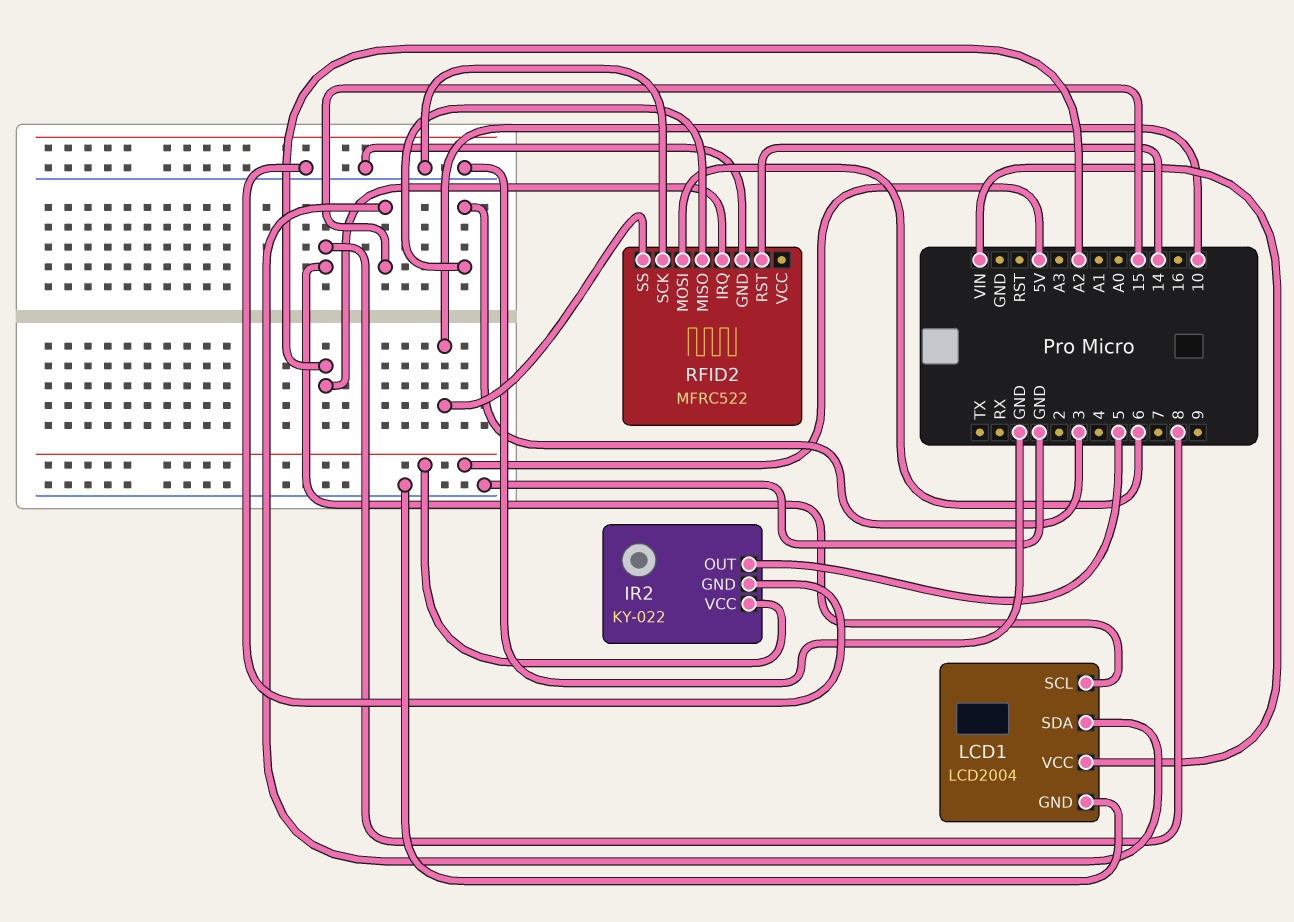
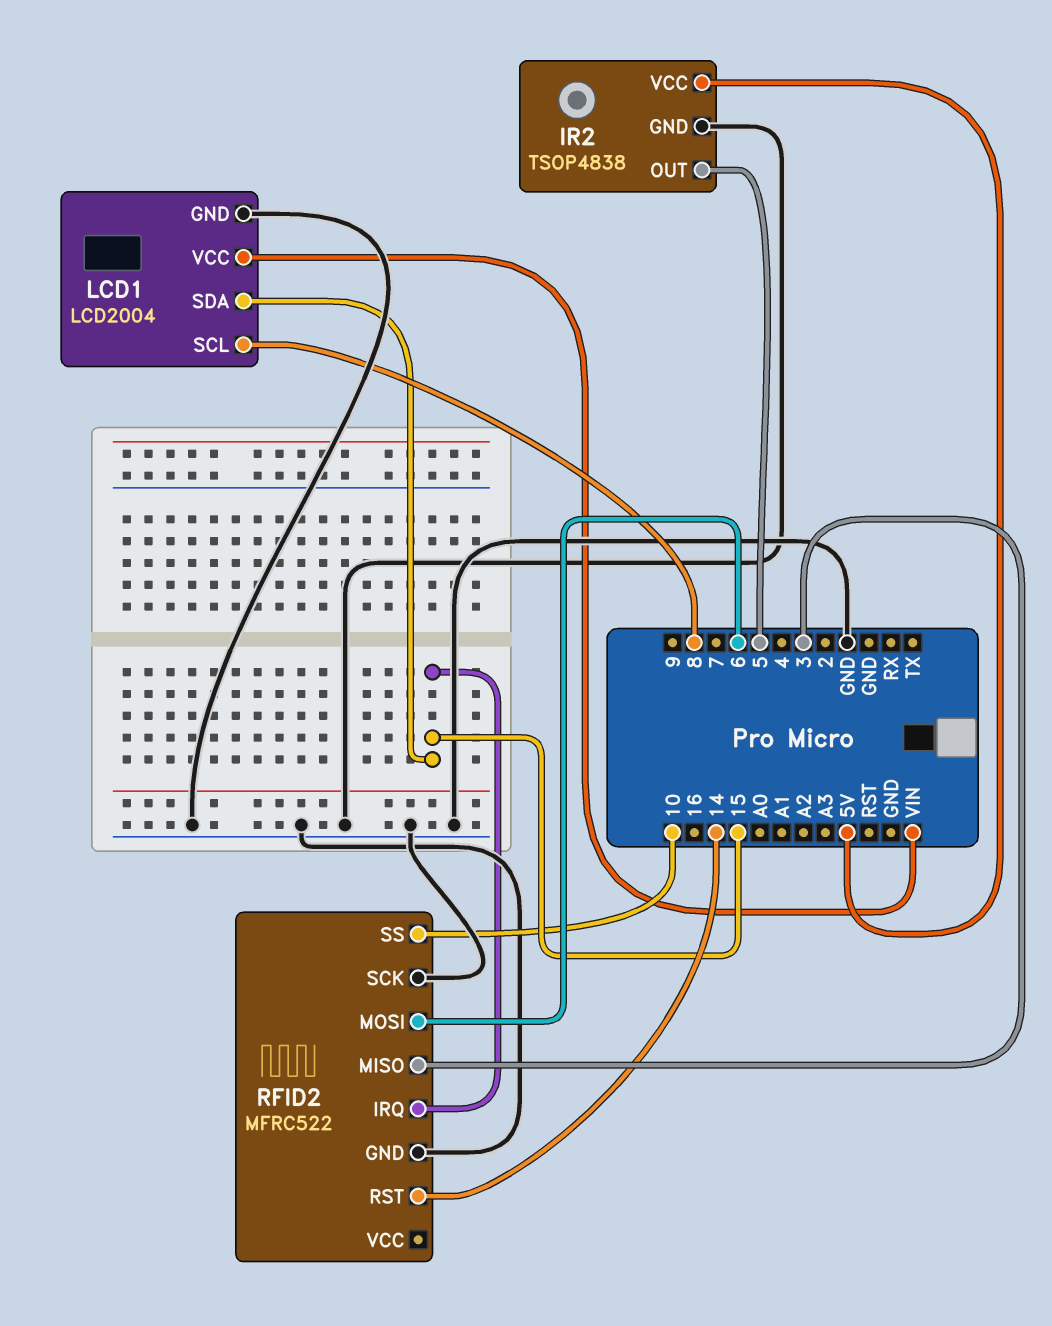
IR2: KY-022 -> TSOP4838
RFID2 pin IRQ: A2 -> 15

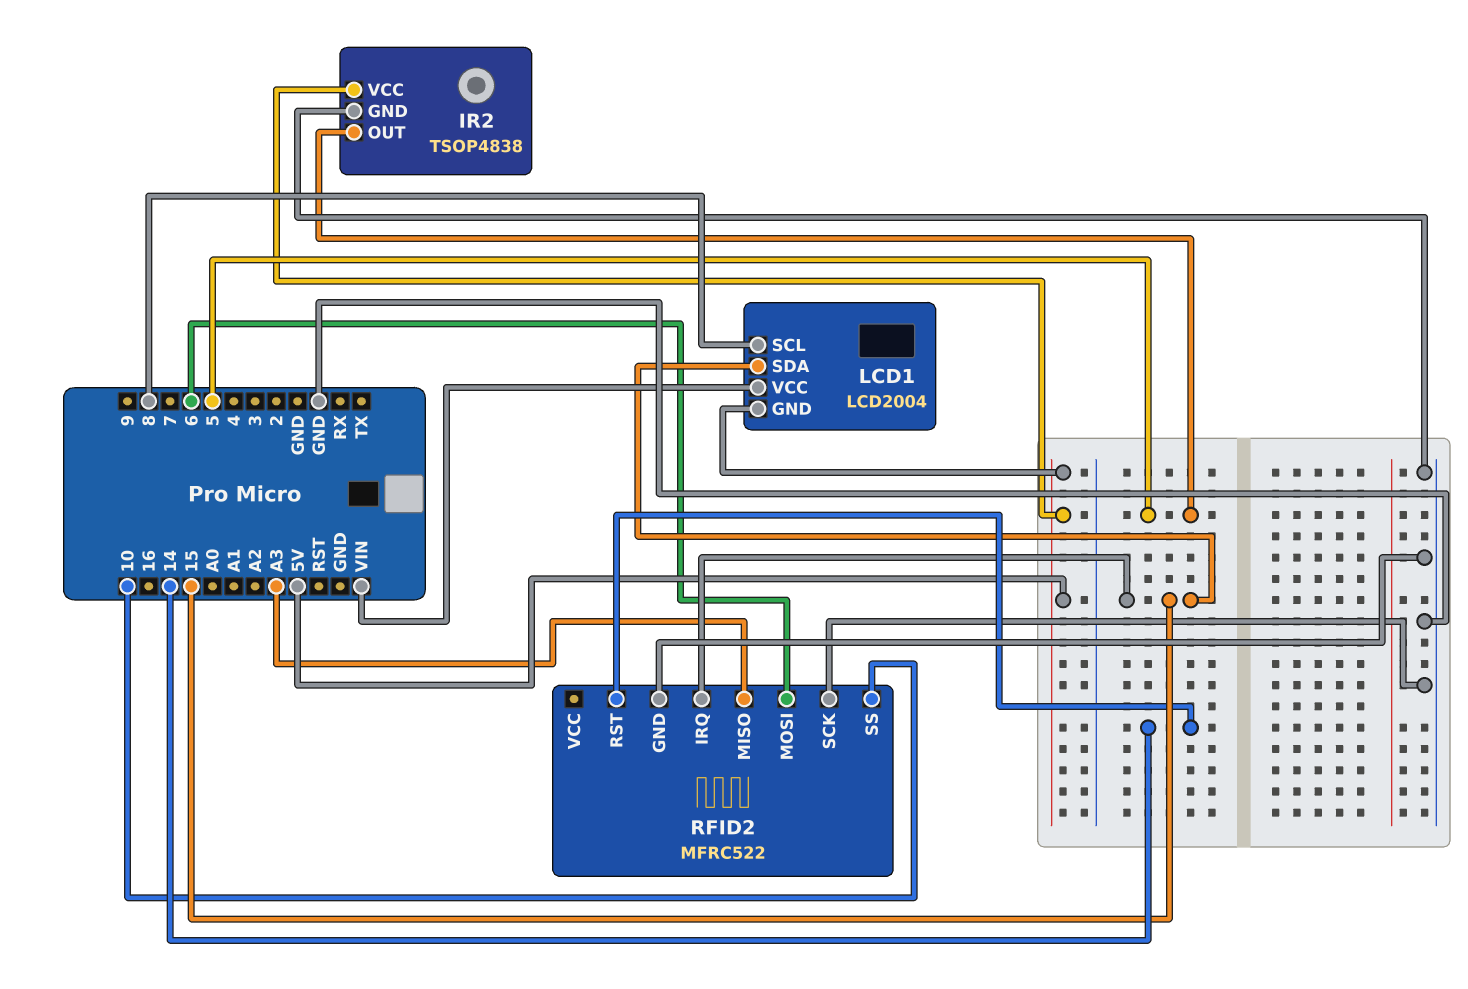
LCD1 pin GND: GND -> 5V
RFID2 pin MISO: 3 -> A3

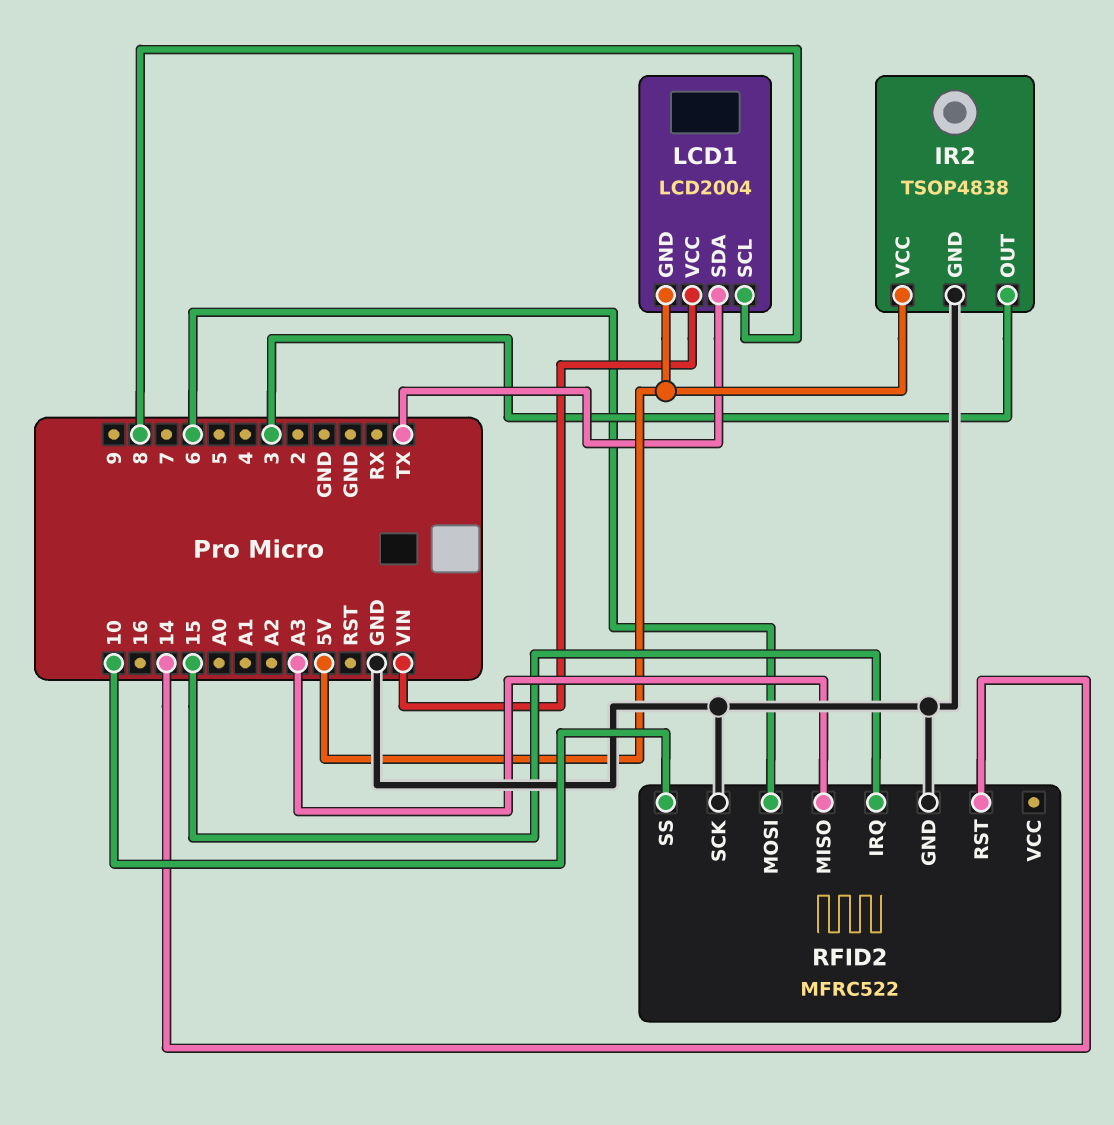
IR2 pin OUT: 5 -> 3
LCD1 pin SDA: 15 -> TX

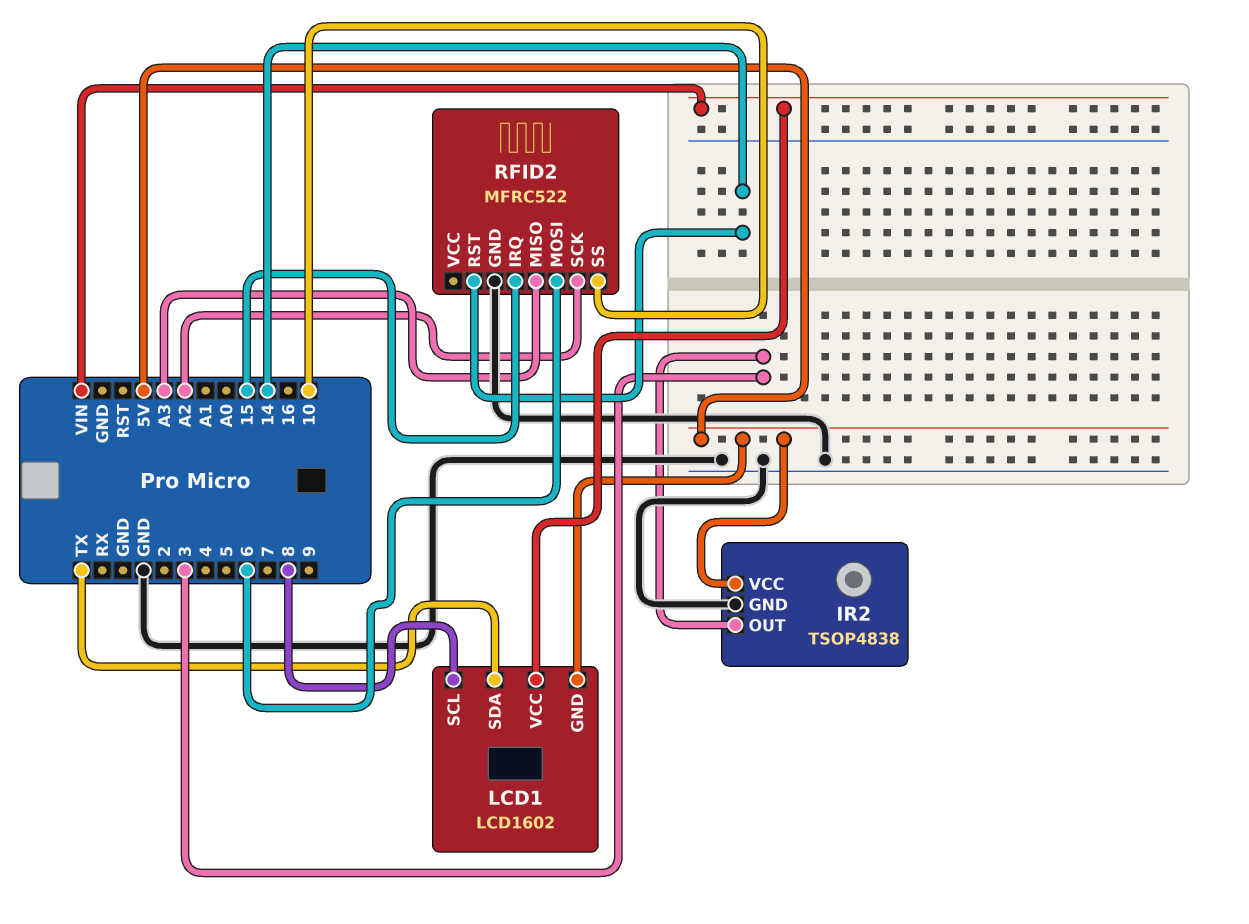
LCD1: LCD2004 -> LCD1602
RFID2 pin SCK: GND -> A2

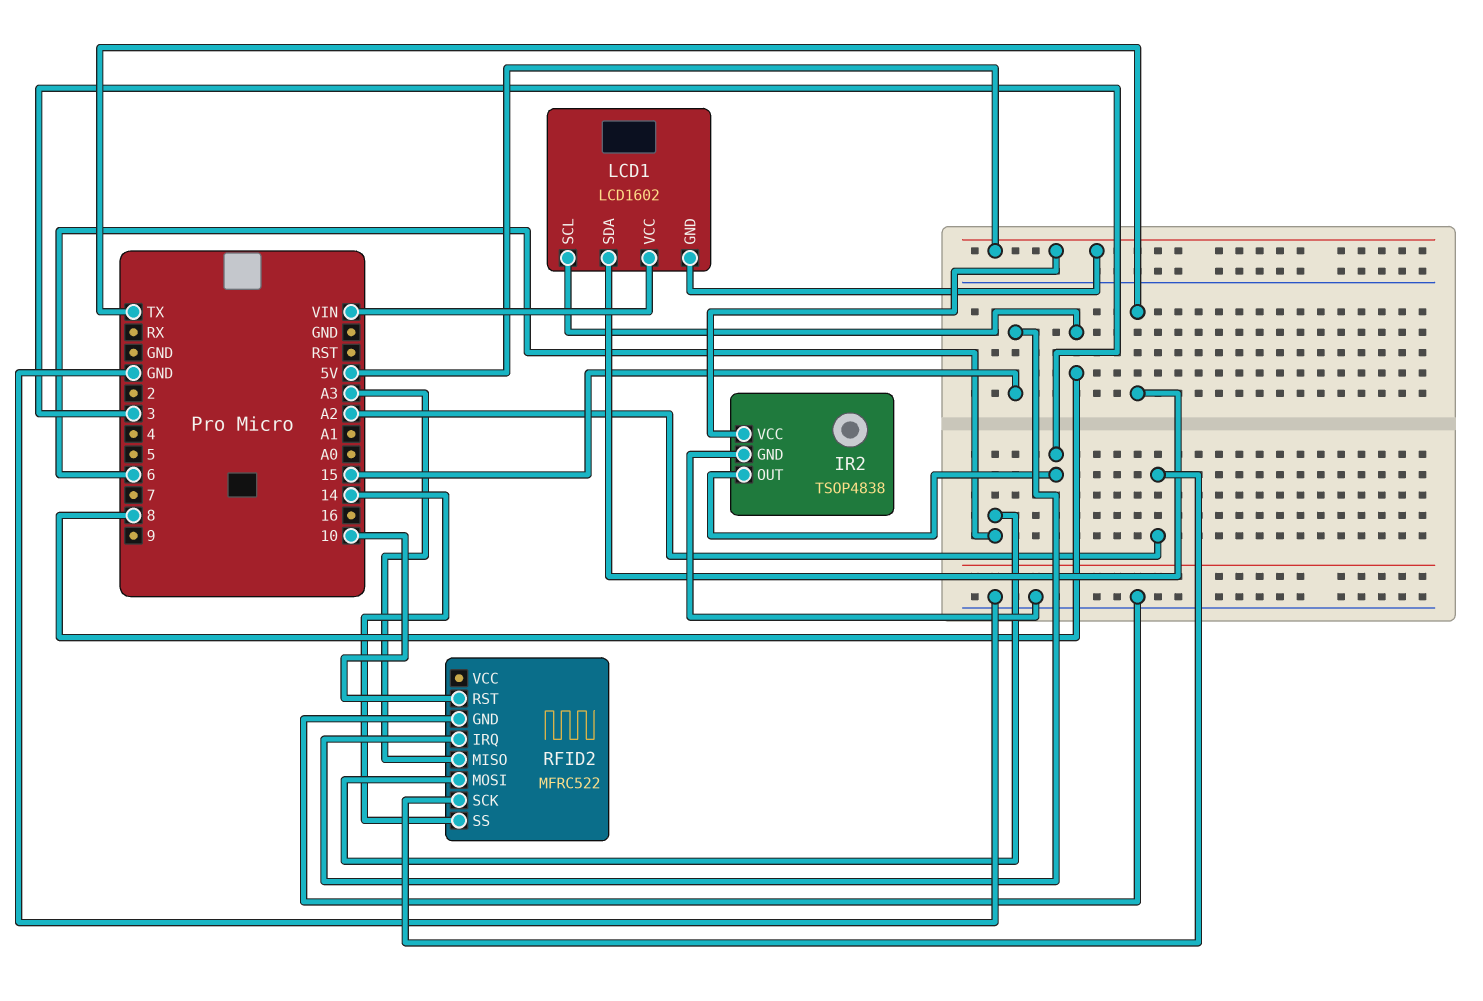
RFID2 pin RST: 14 -> 10
RFID2 pin SS: 10 -> 14

